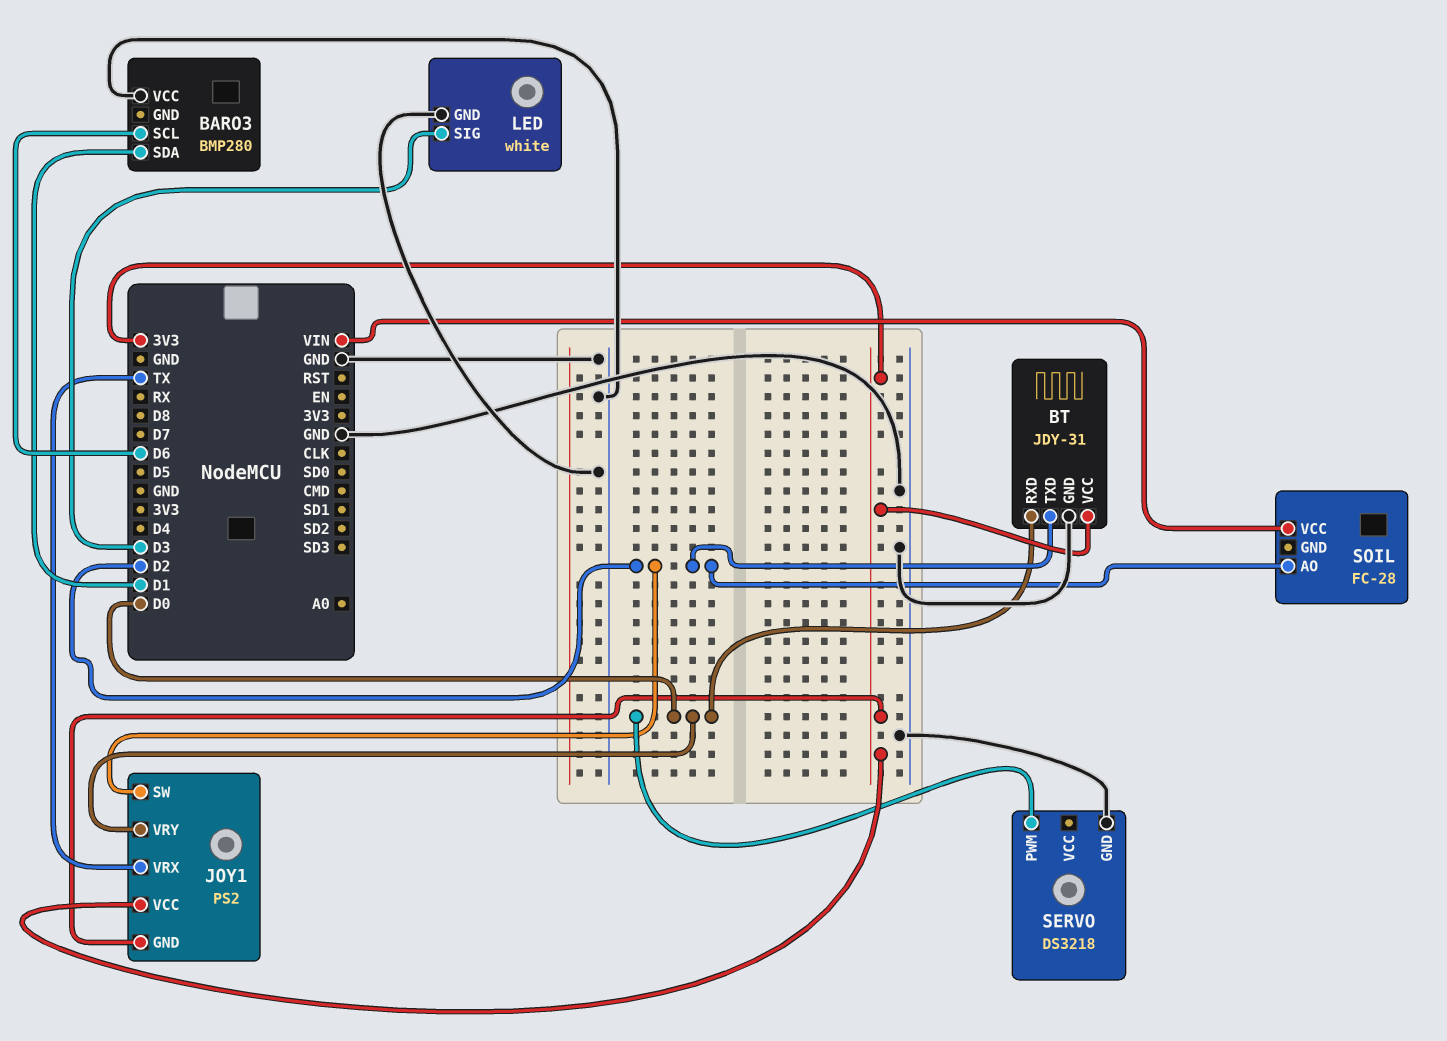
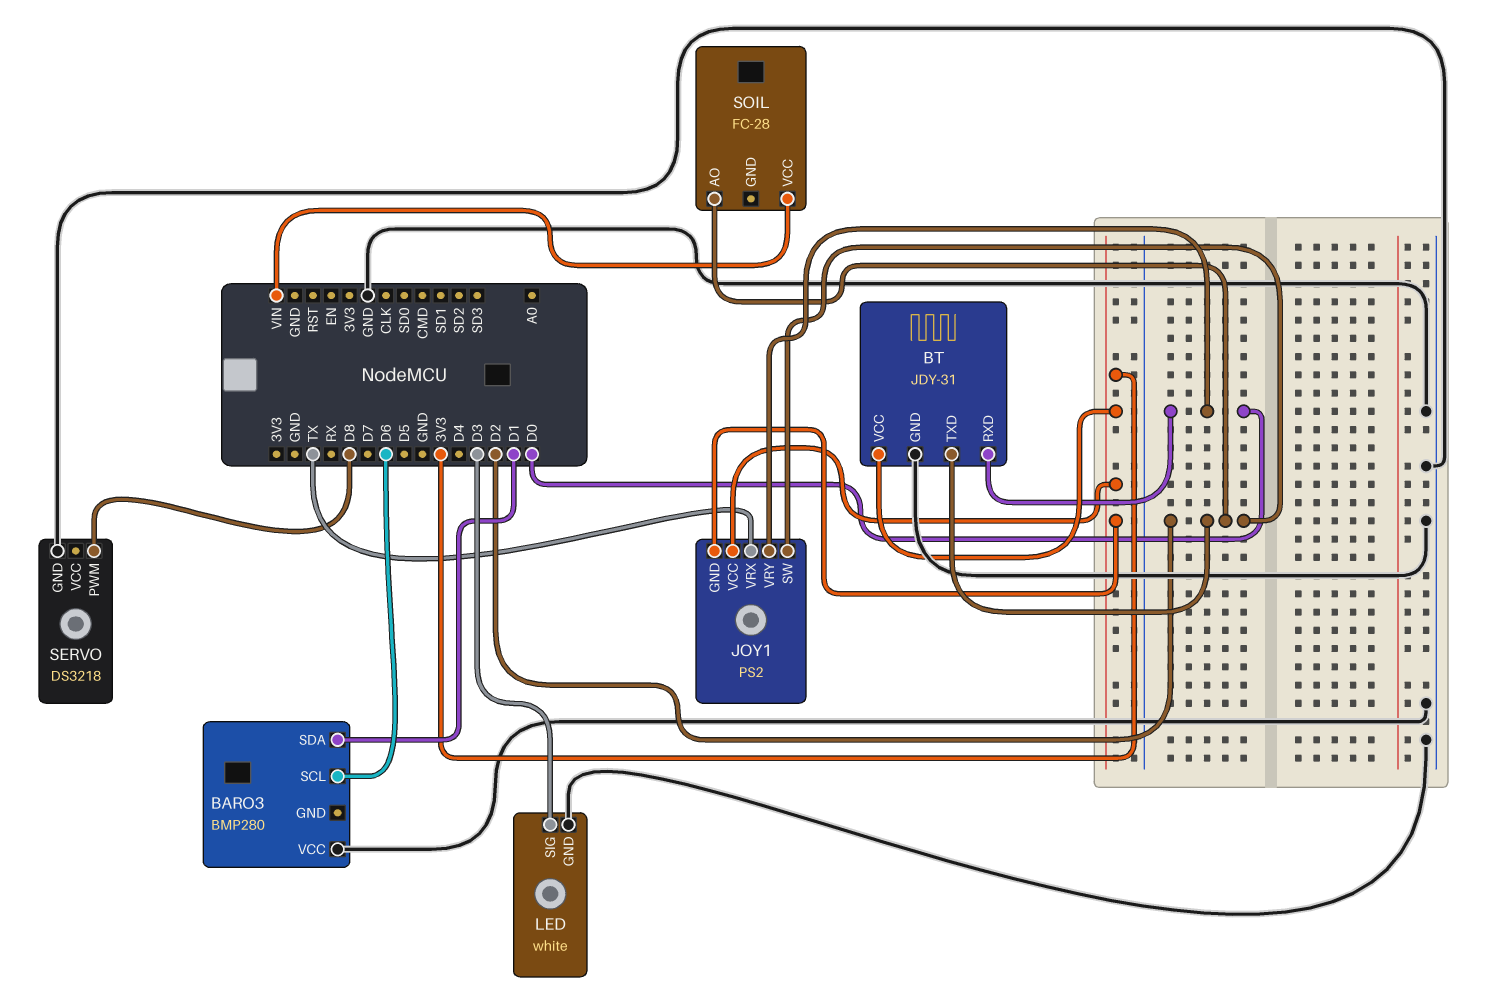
SERVO pin PWM: D0 -> D8

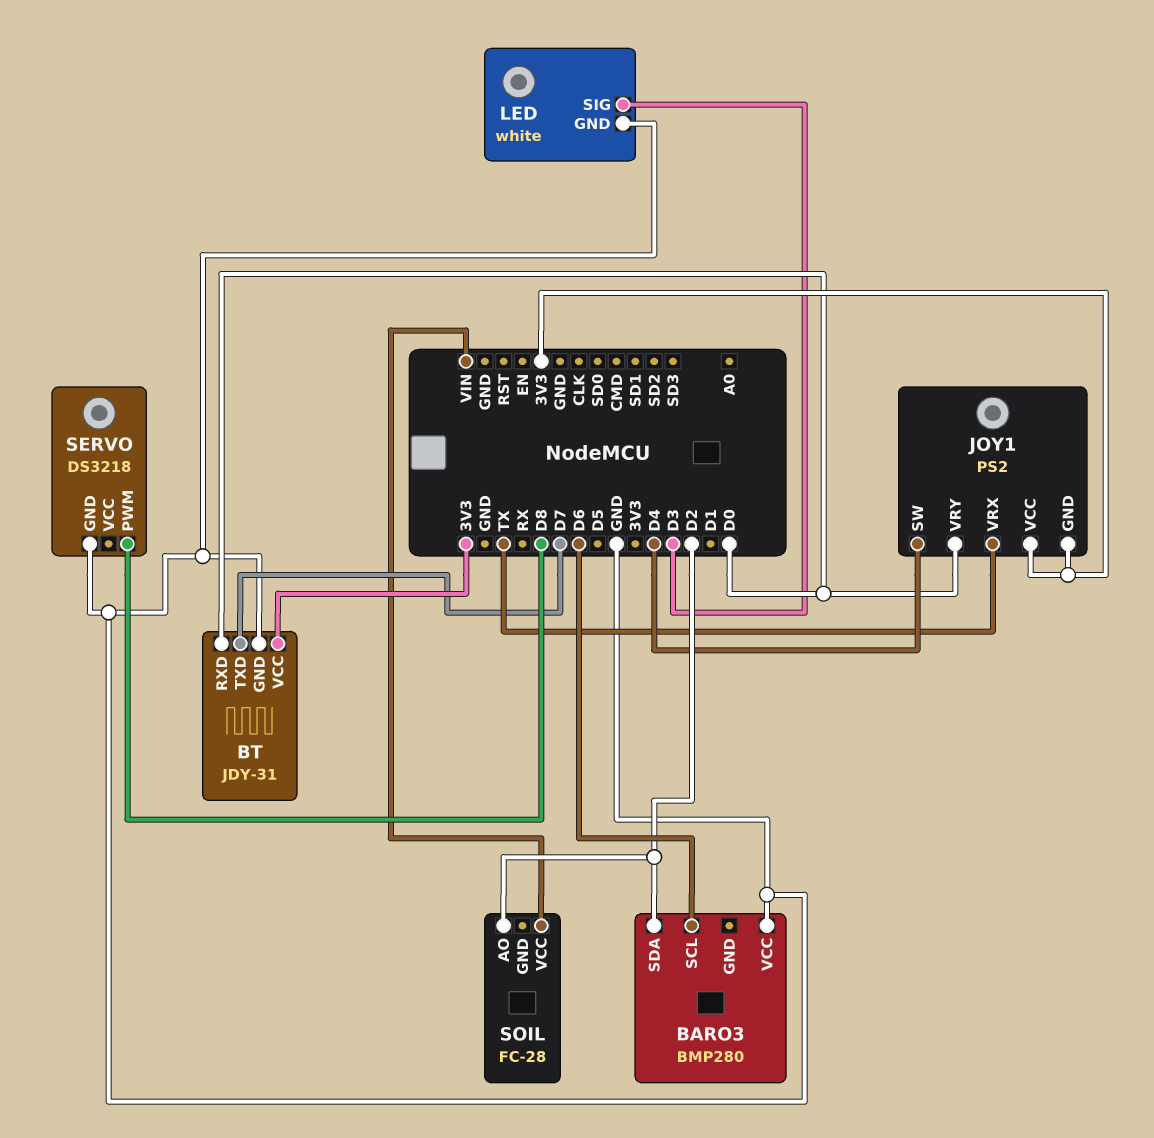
BARO3 pin SDA: D1 -> D2
BT pin TXD: D2 -> D7
JOY1 pin SW: D2 -> D4

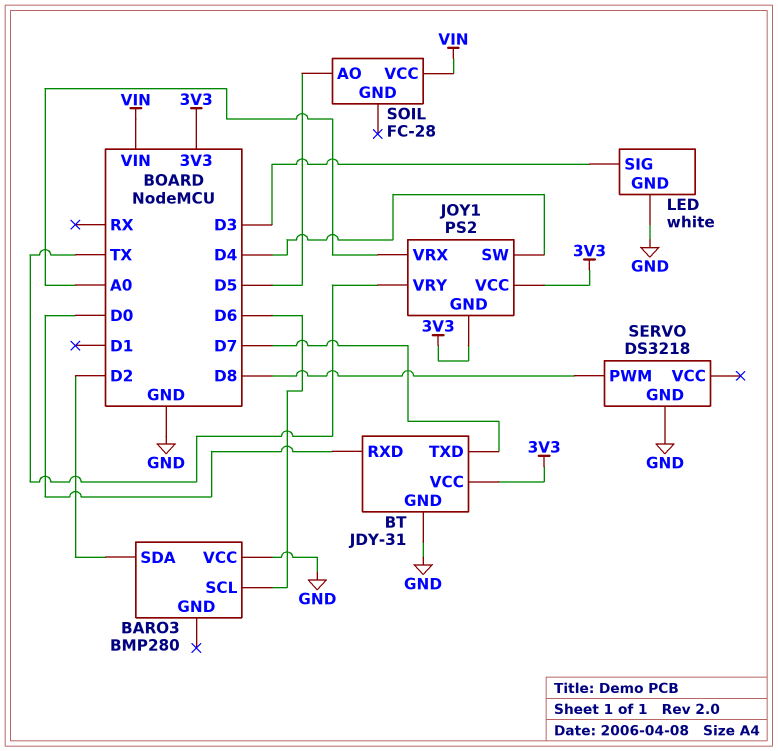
JOY1 pin VRX: TX -> A0
JOY1 pin VRY: D0 -> TX
SOIL pin AO: D2 -> D5

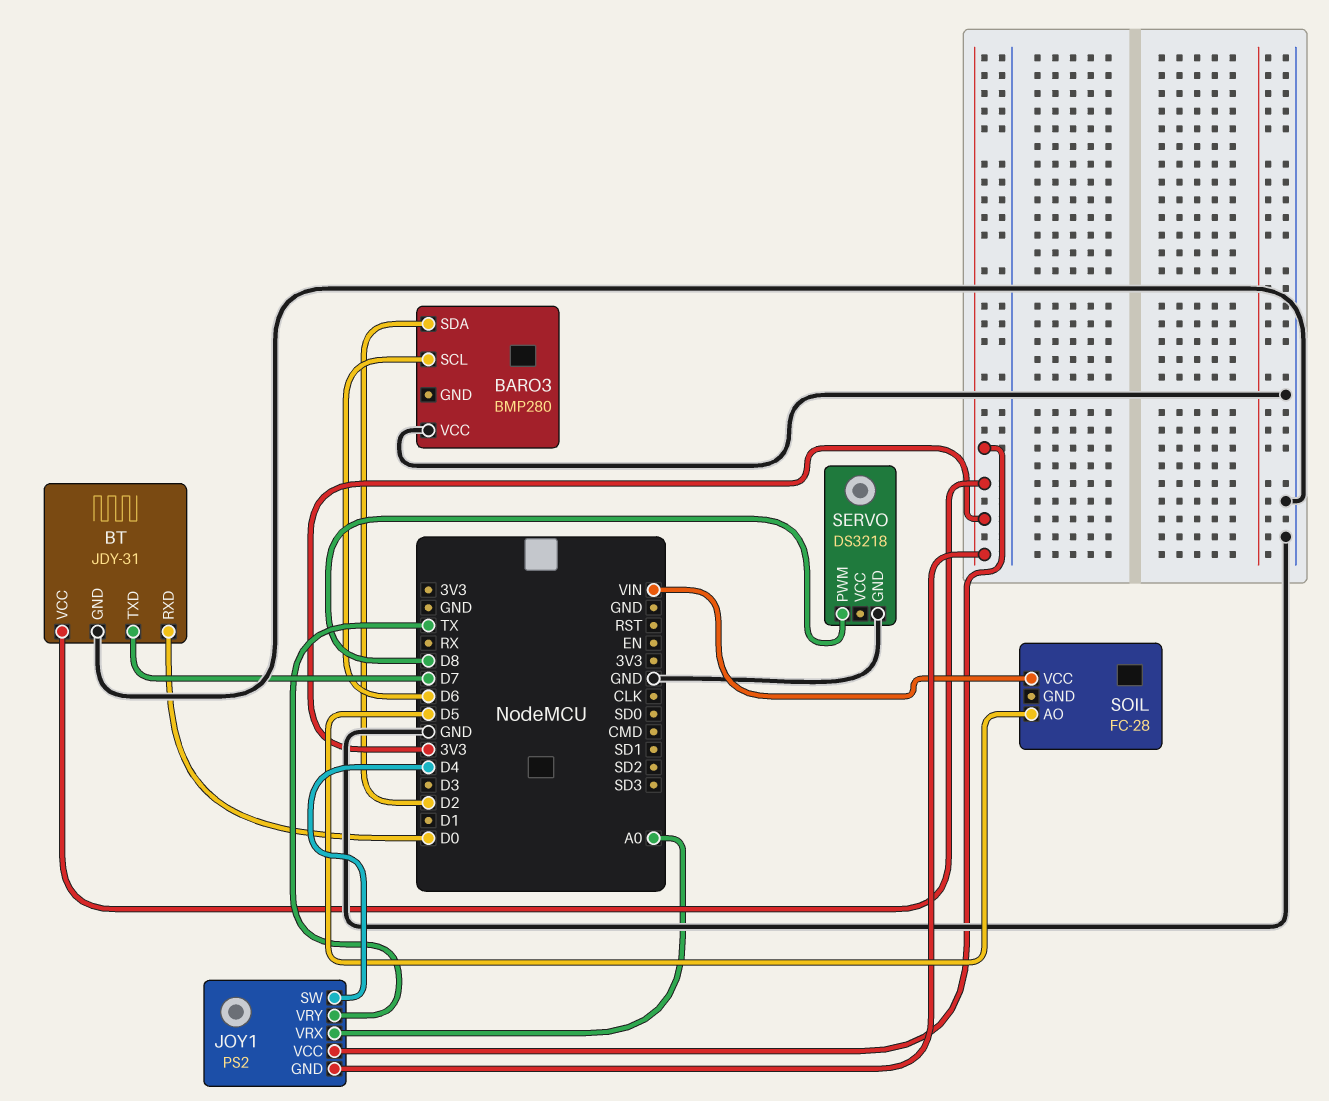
LED: white -> none
LED pin GND: GND -> none
LED pin SIG: D3 -> none

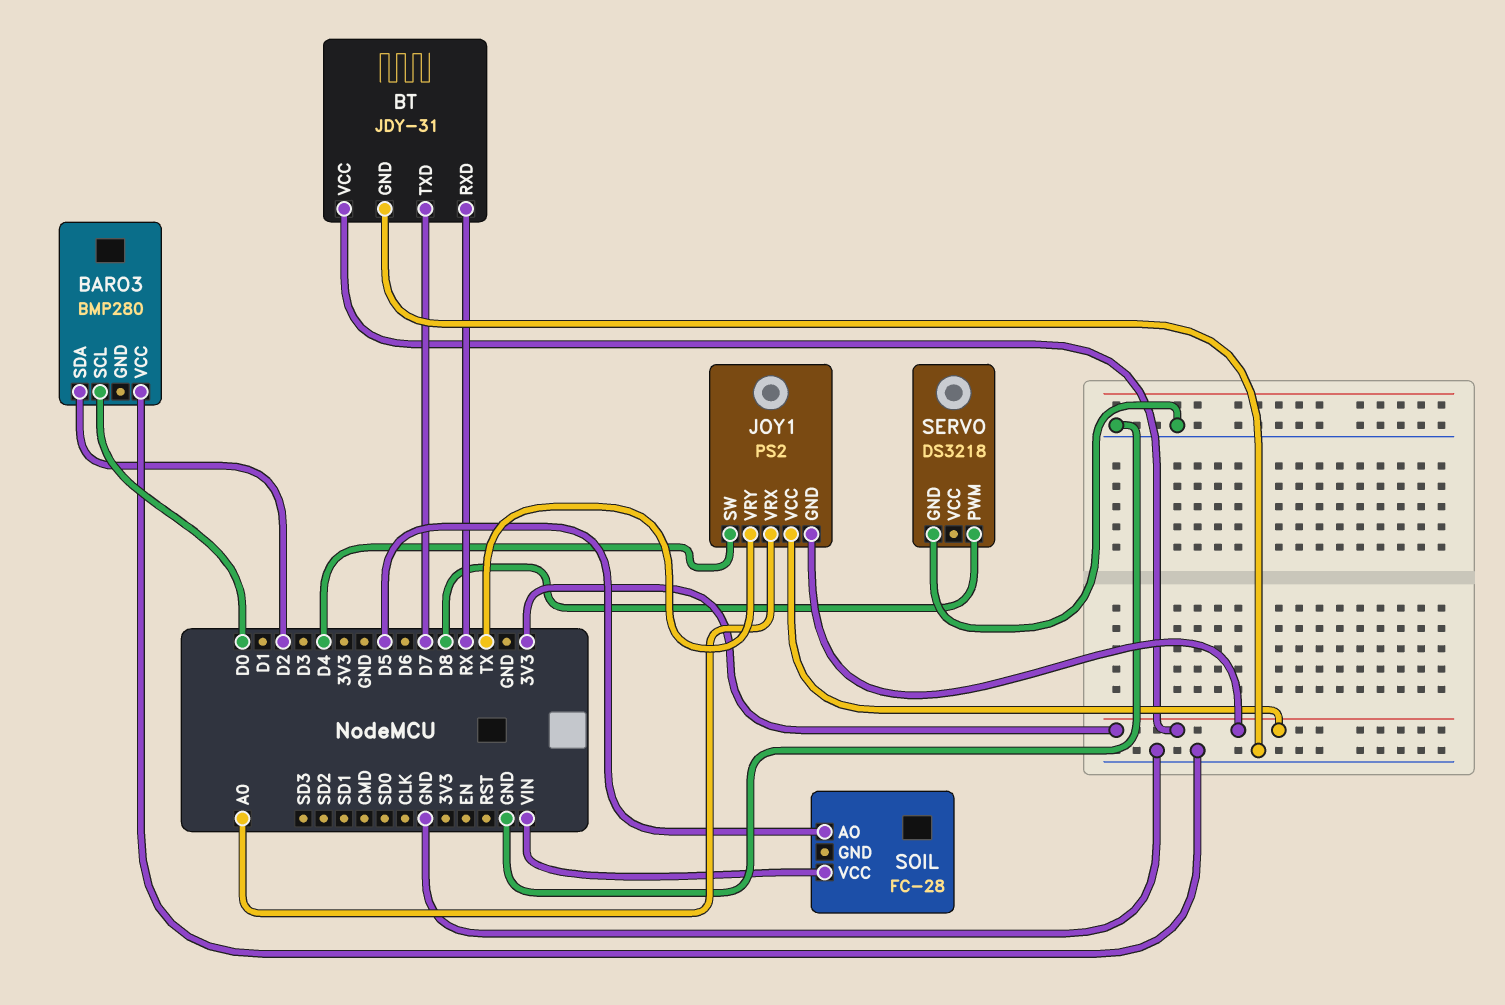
BARO3 pin SCL: D6 -> D0
BT pin RXD: D0 -> RX

